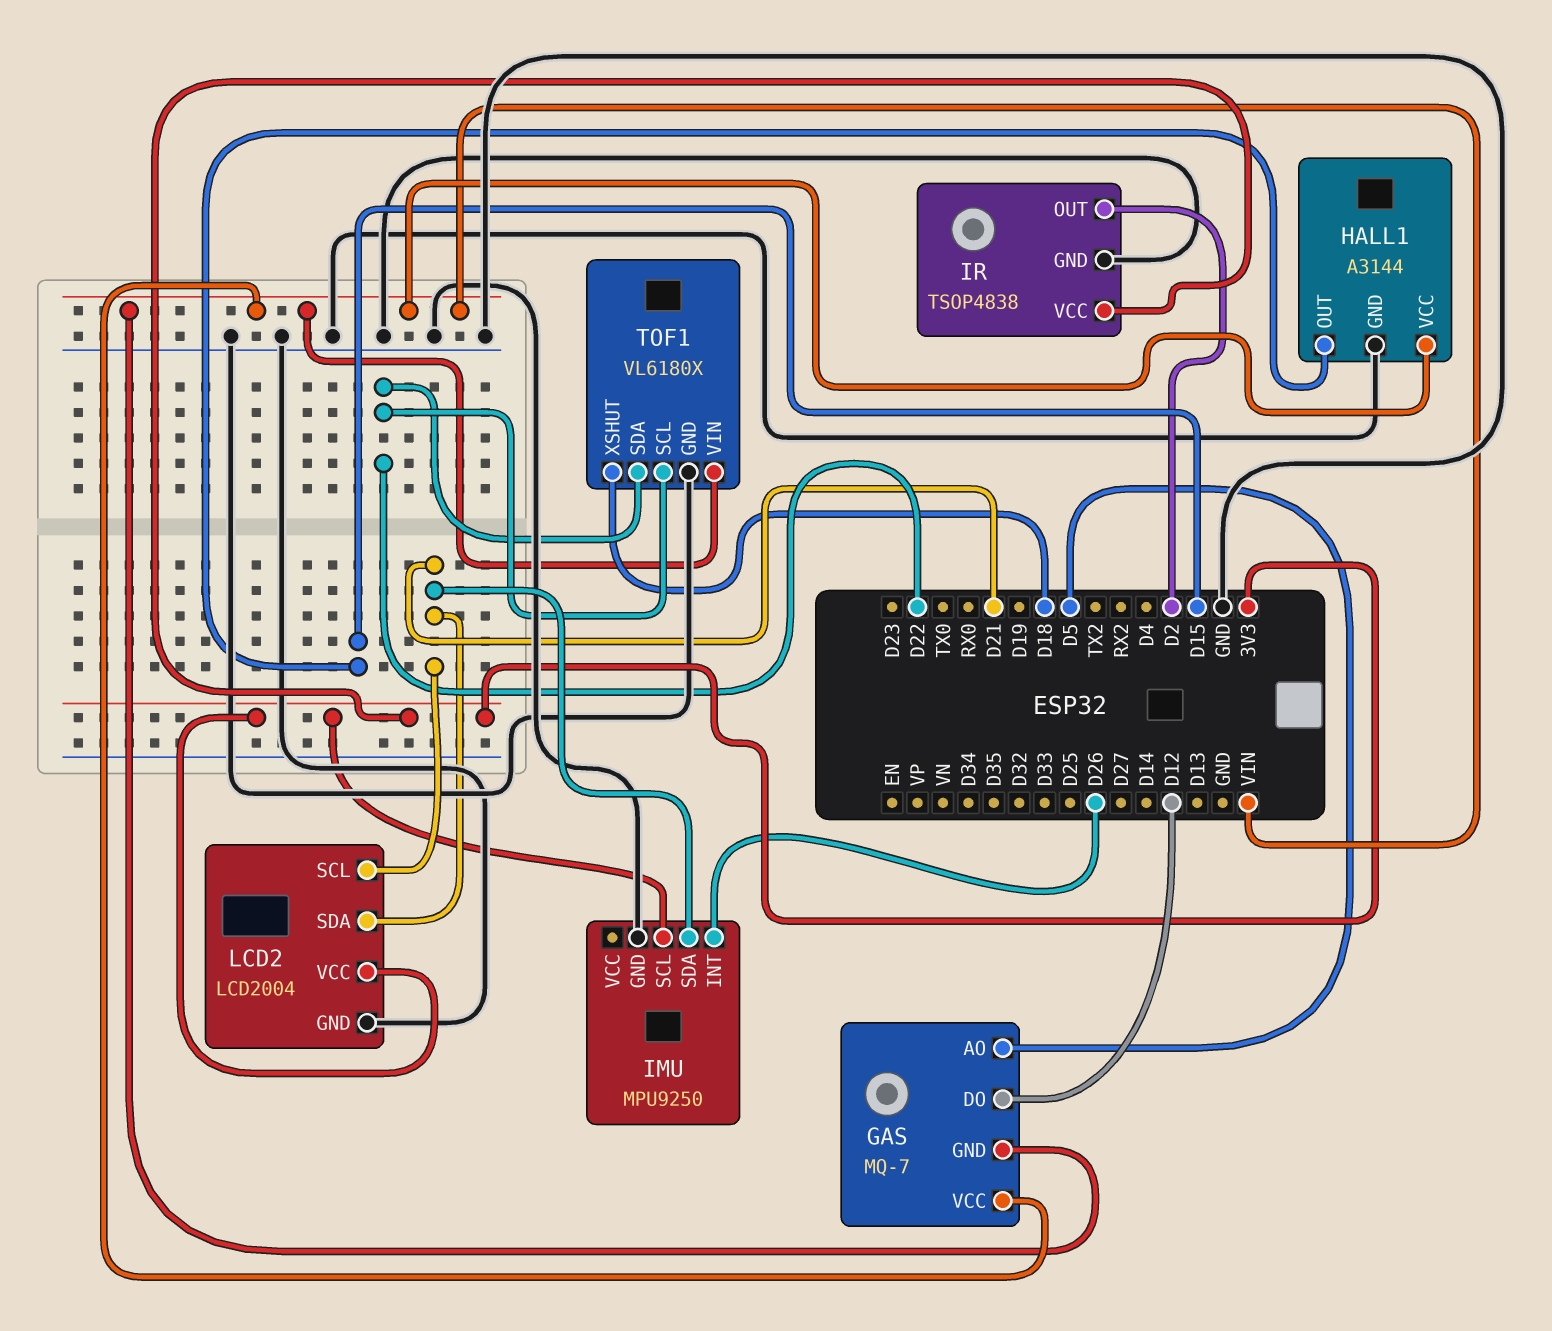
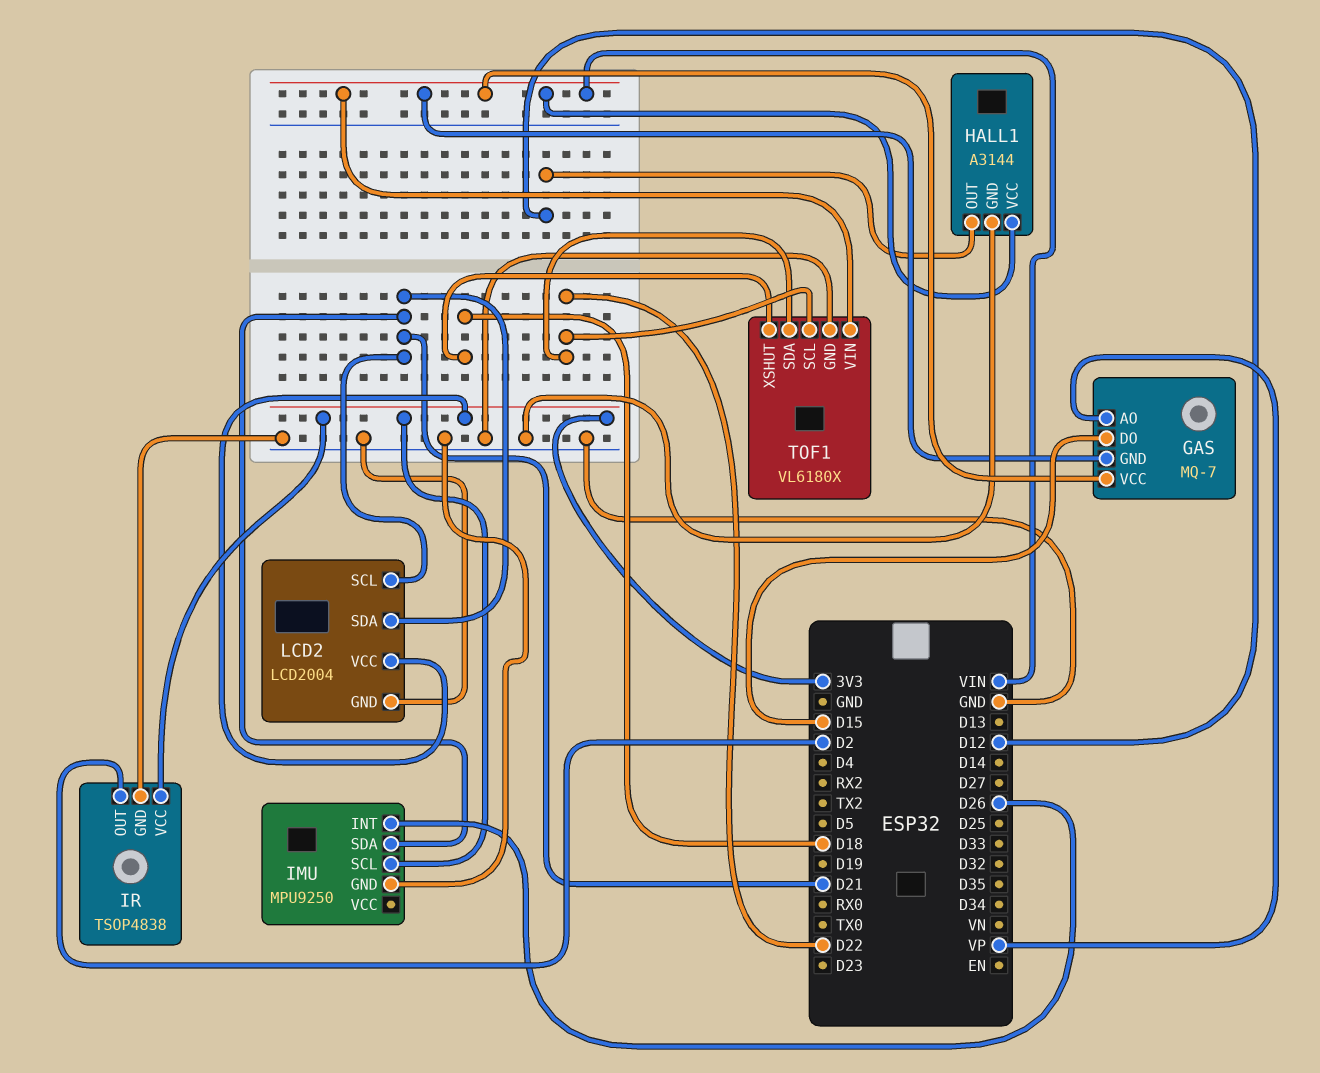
GAS pin AO: D5 -> VP
GAS pin DO: D12 -> D15
HALL1 pin OUT: D15 -> D12

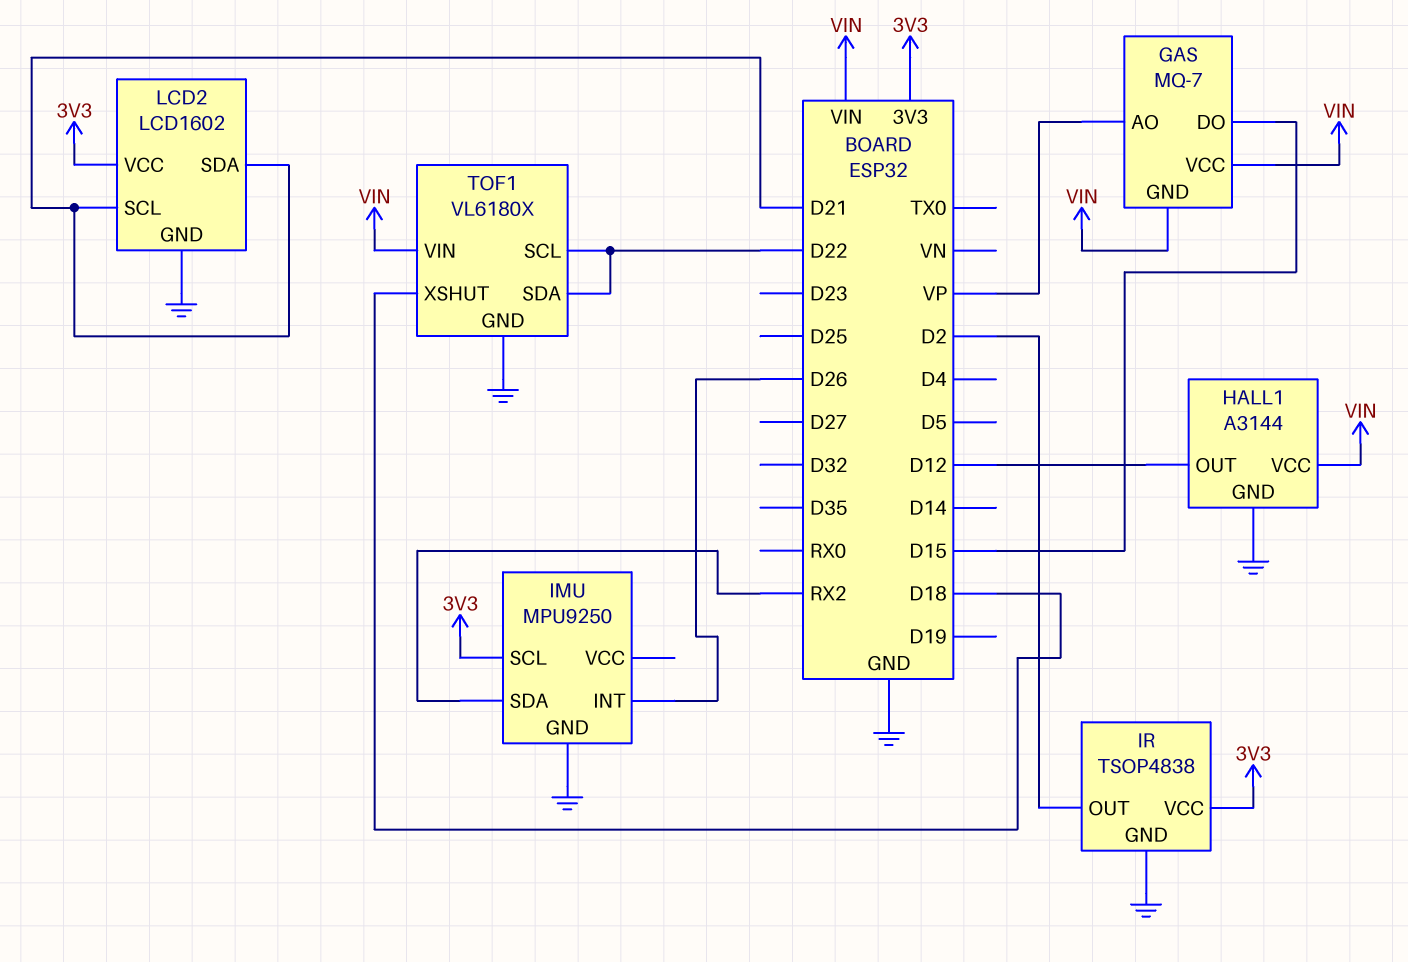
IMU pin SDA: D21 -> RX2
LCD2: LCD2004 -> LCD1602

